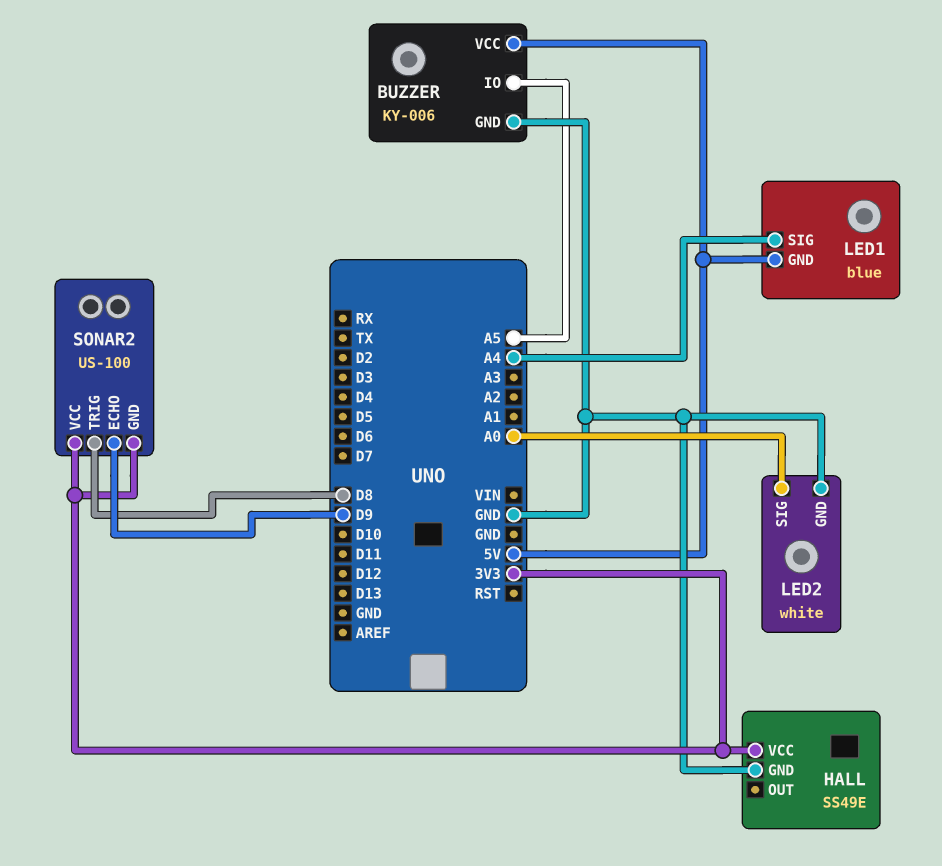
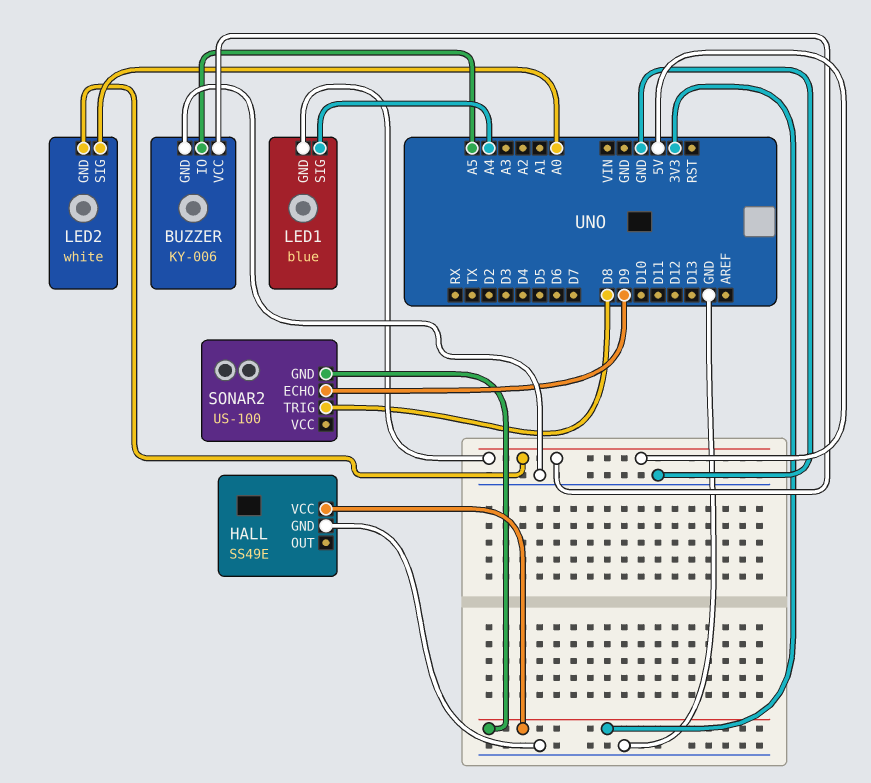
LED2 pin GND: GND -> 5V
SONAR2 pin VCC: 3V3 -> none

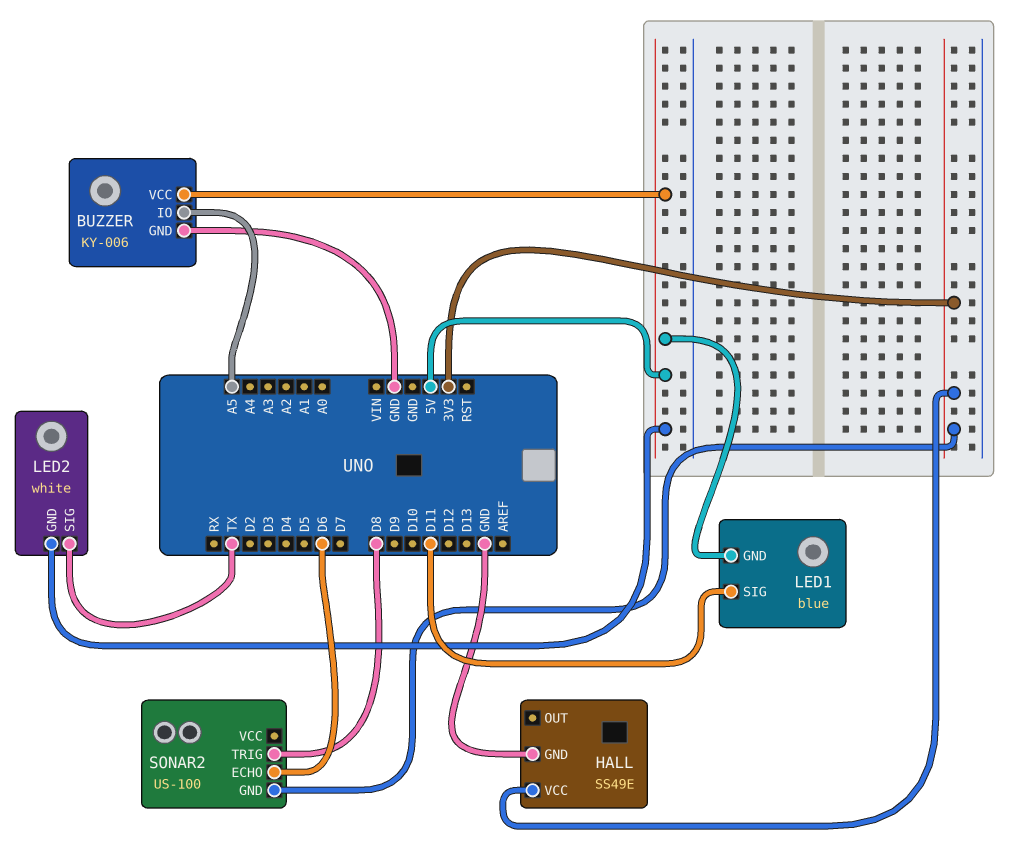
LED1 pin SIG: A4 -> D11
LED2 pin SIG: A0 -> TX
SONAR2 pin ECHO: D9 -> D6

